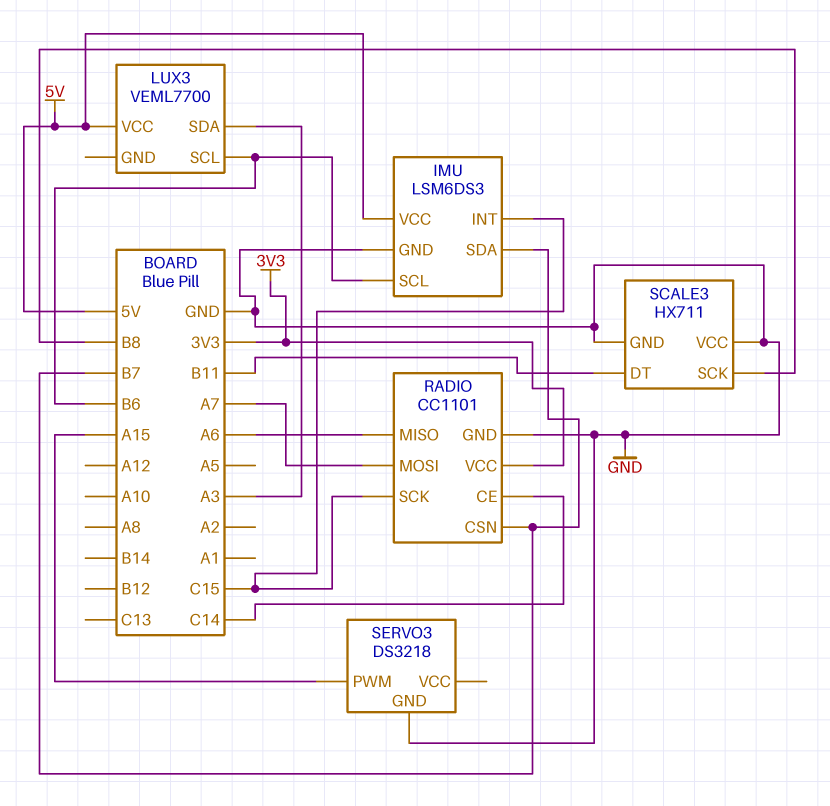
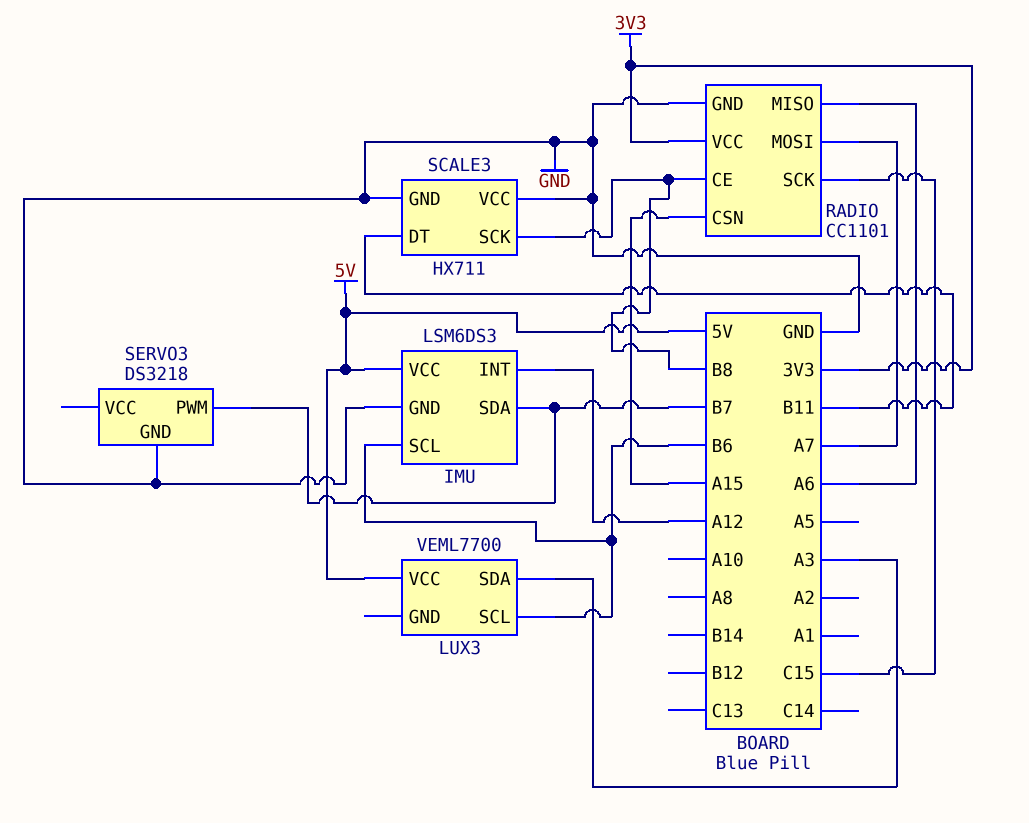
IMU pin INT: C15 -> A12
RADIO pin CE: C14 -> B8
RADIO pin CSN: B7 -> A15
SERVO3 pin PWM: A15 -> B7

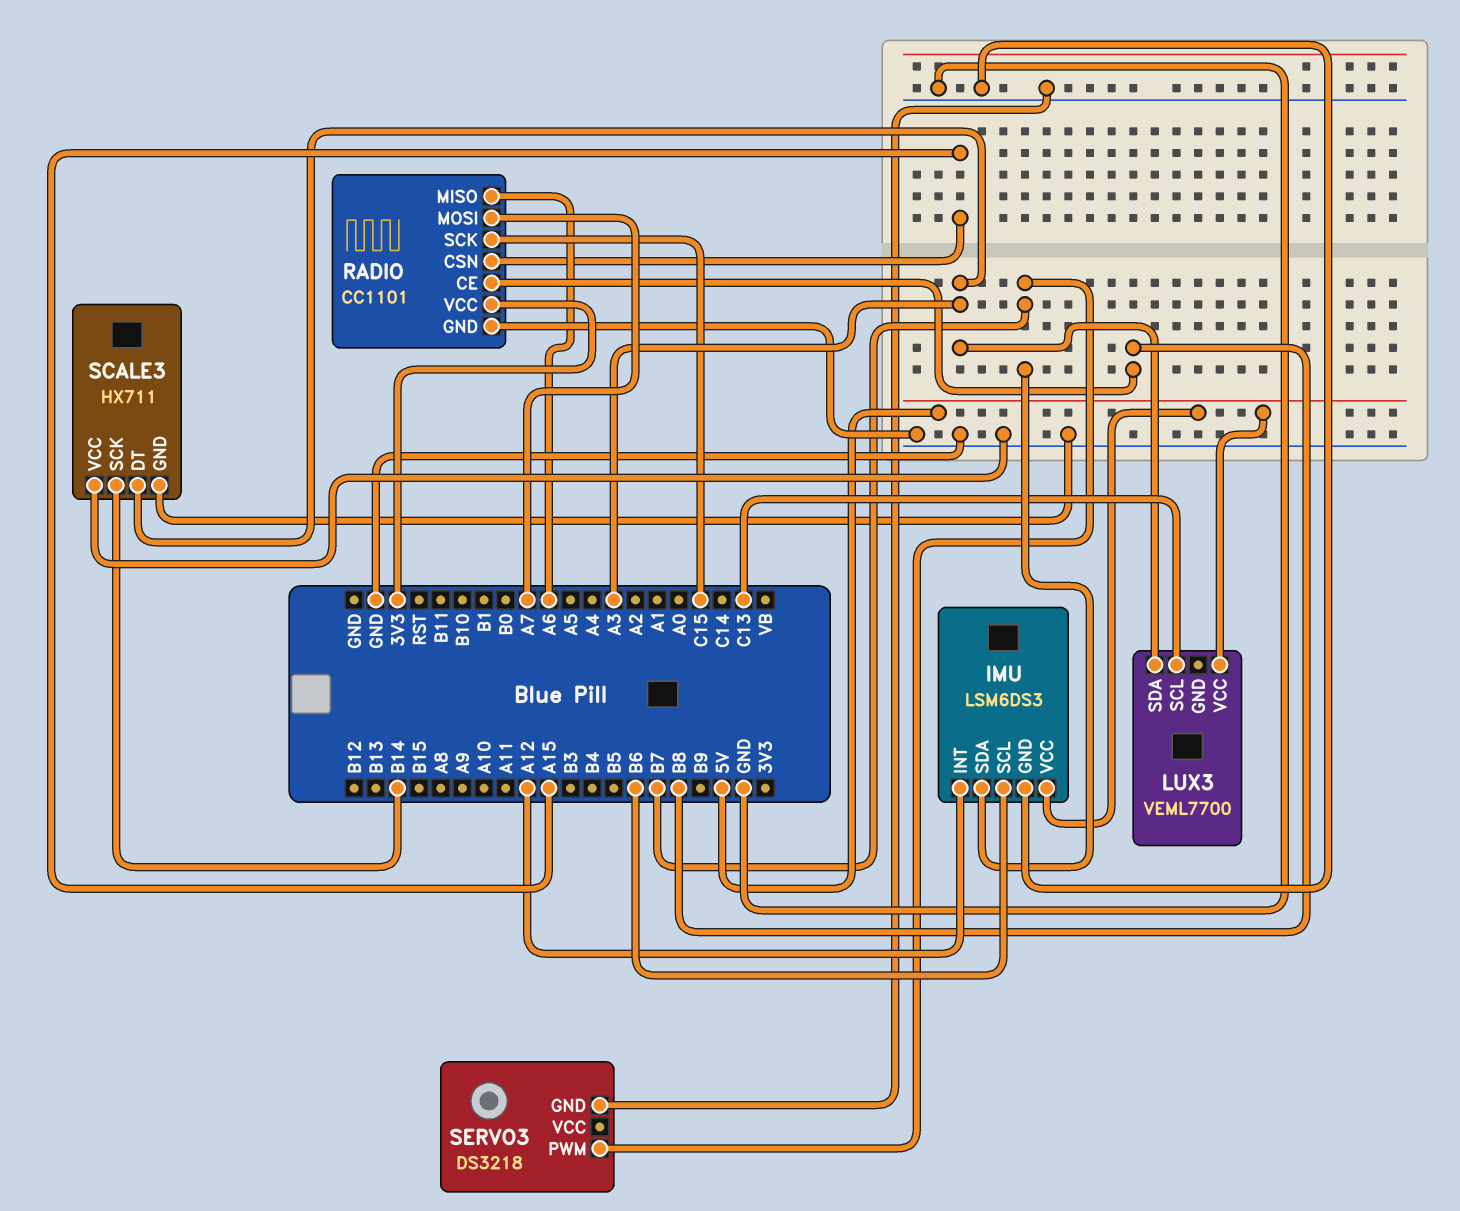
LUX3 pin SCL: B6 -> C13
SCALE3 pin DT: B11 -> A3
SCALE3 pin SCK: B8 -> B14

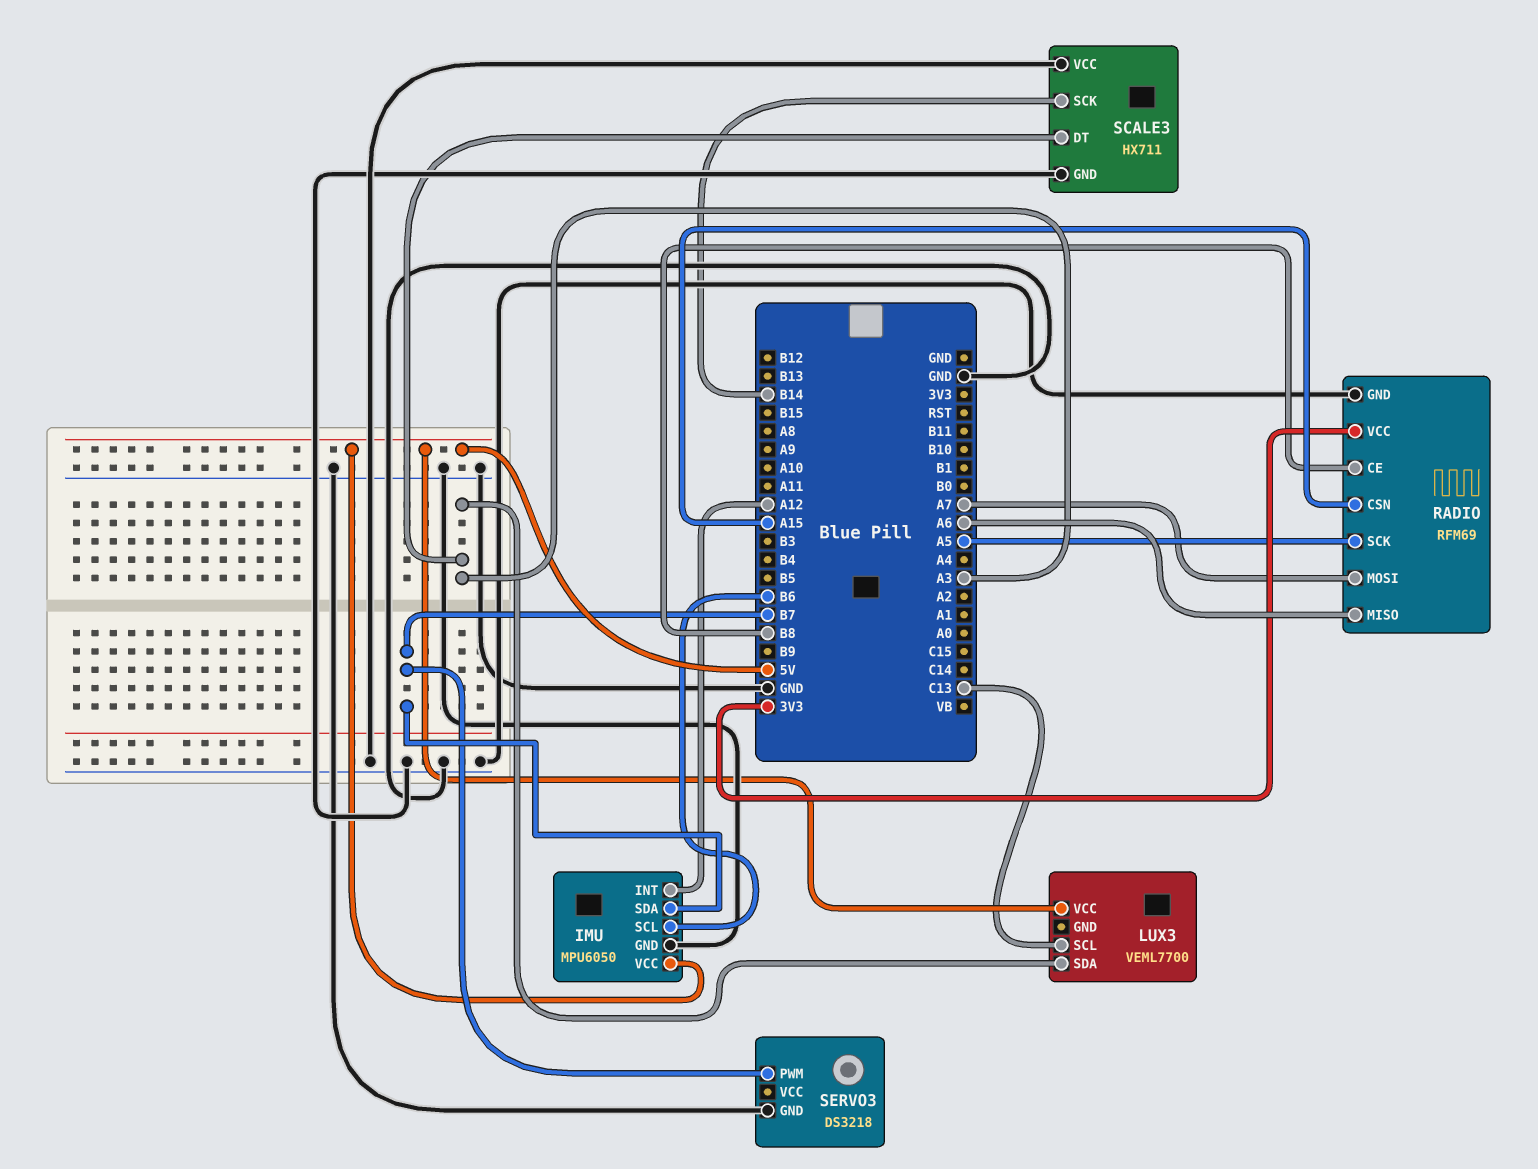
IMU: LSM6DS3 -> MPU6050
RADIO: CC1101 -> RFM69
RADIO pin SCK: C15 -> A5

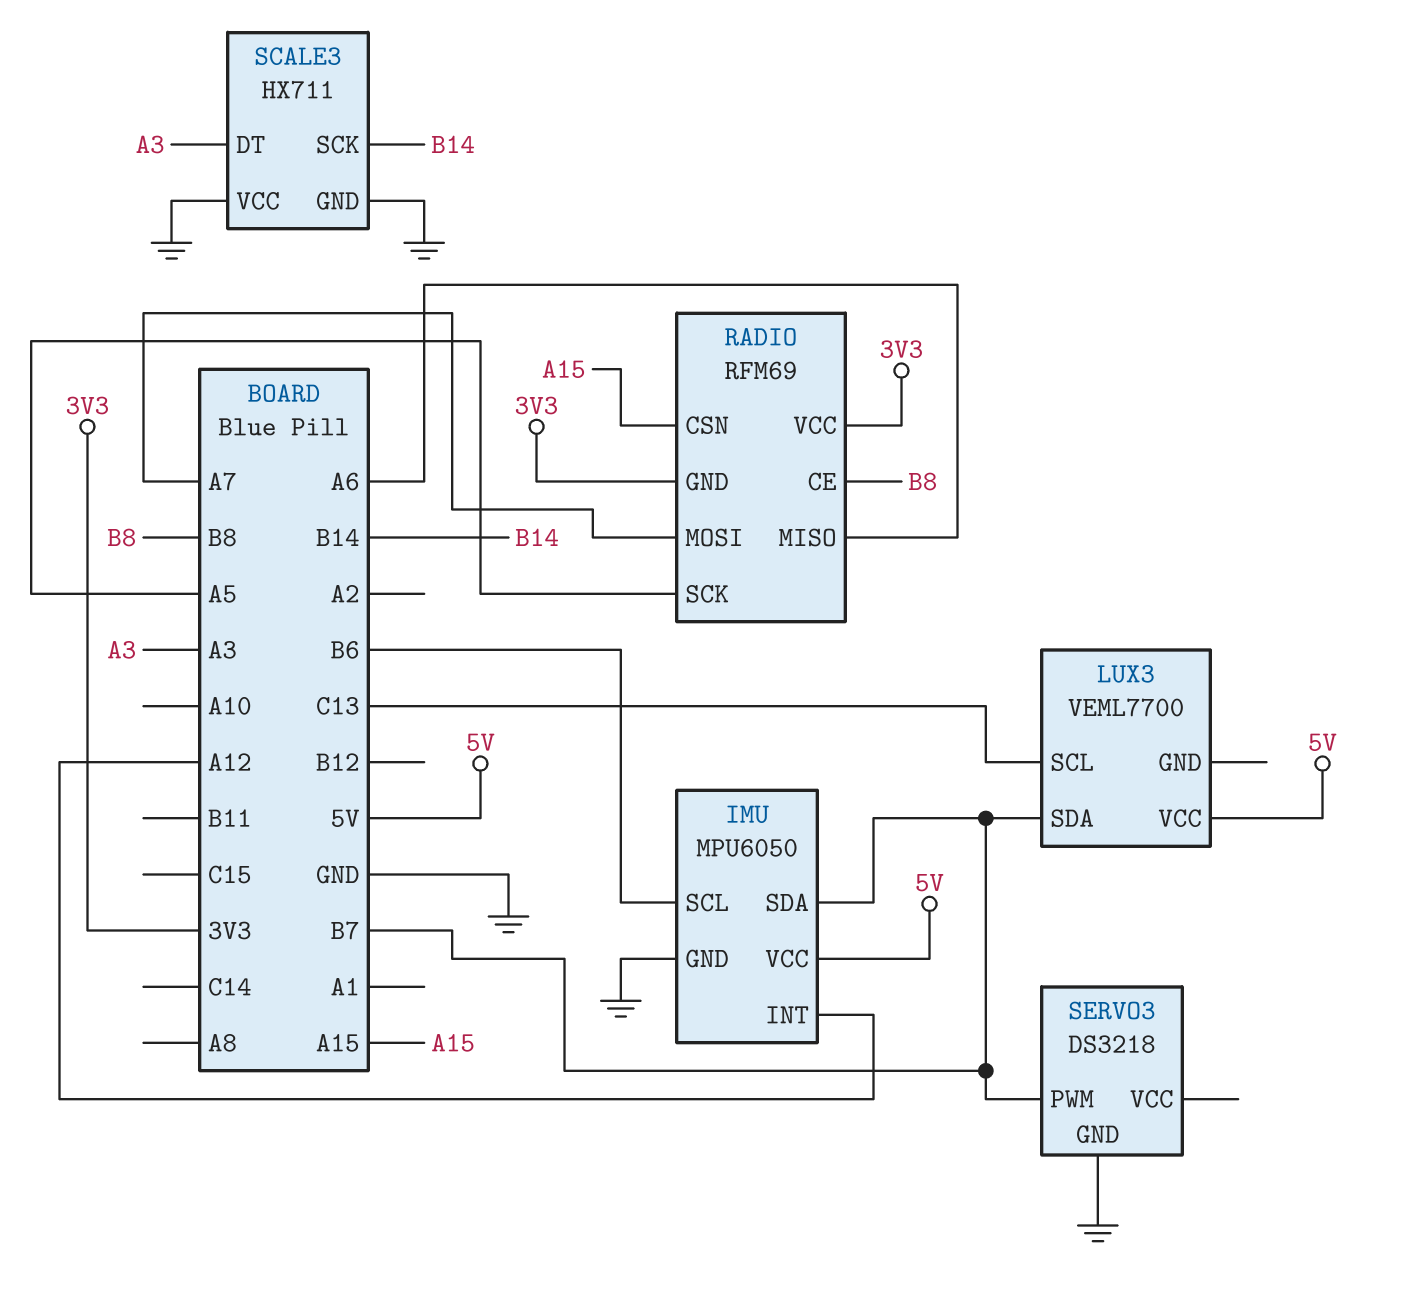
LUX3 pin SDA: A3 -> B7
RADIO pin GND: GND -> 3V3

